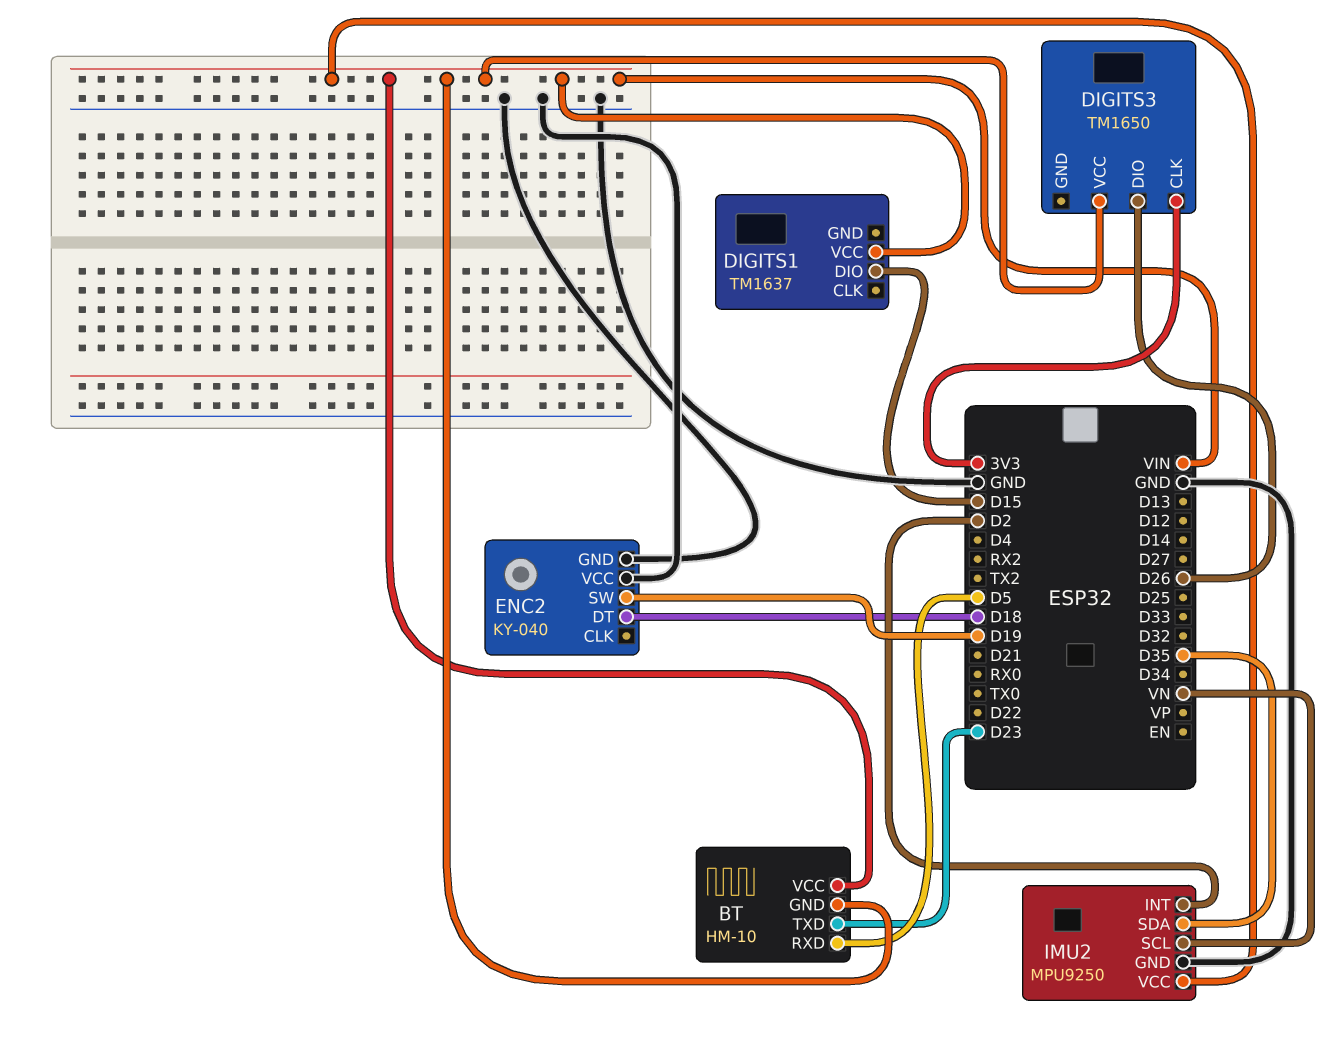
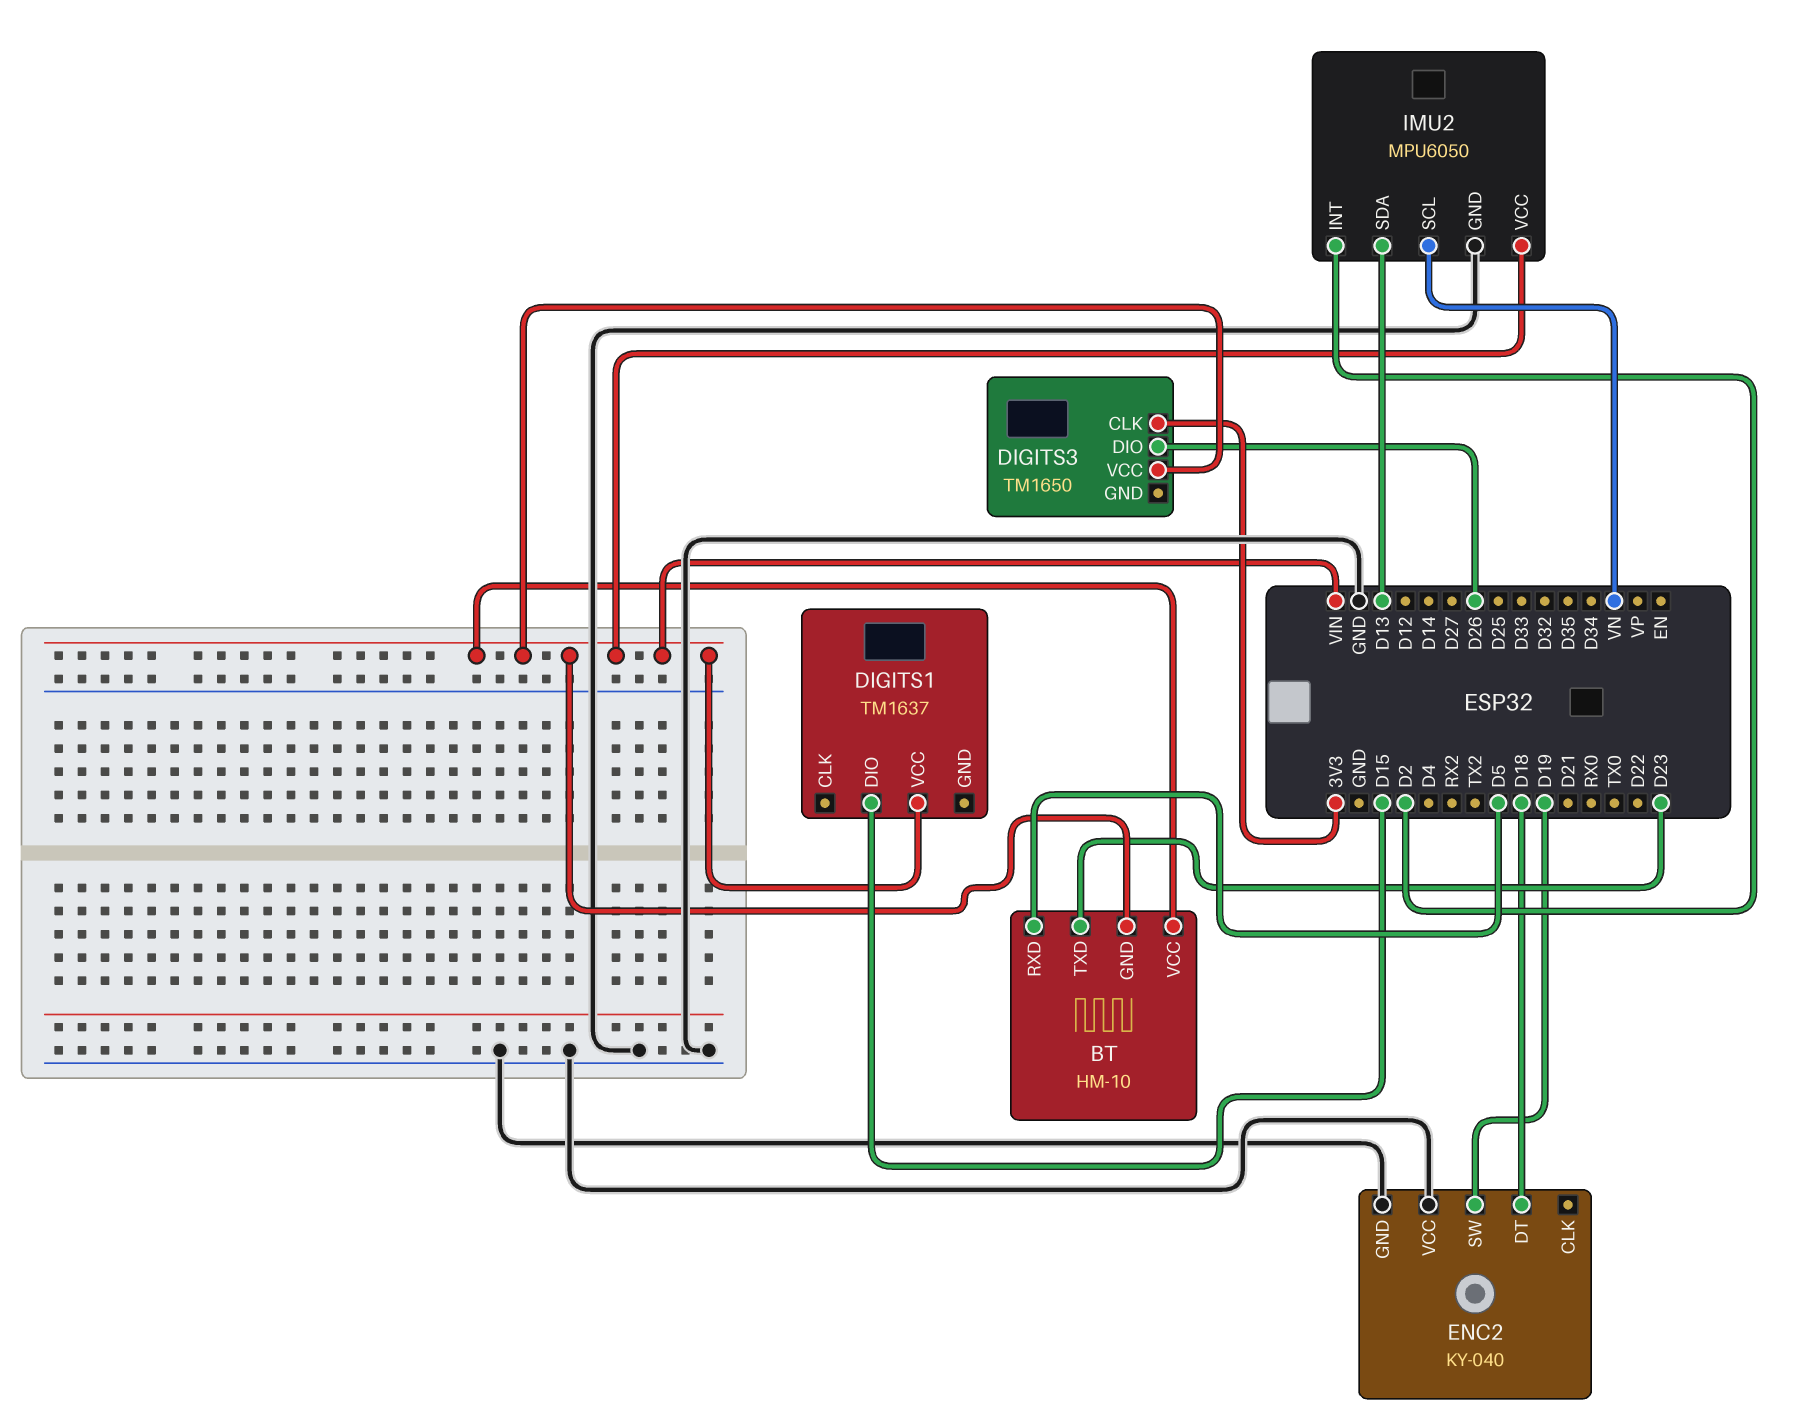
IMU2: MPU9250 -> MPU6050
IMU2 pin SDA: D35 -> D13

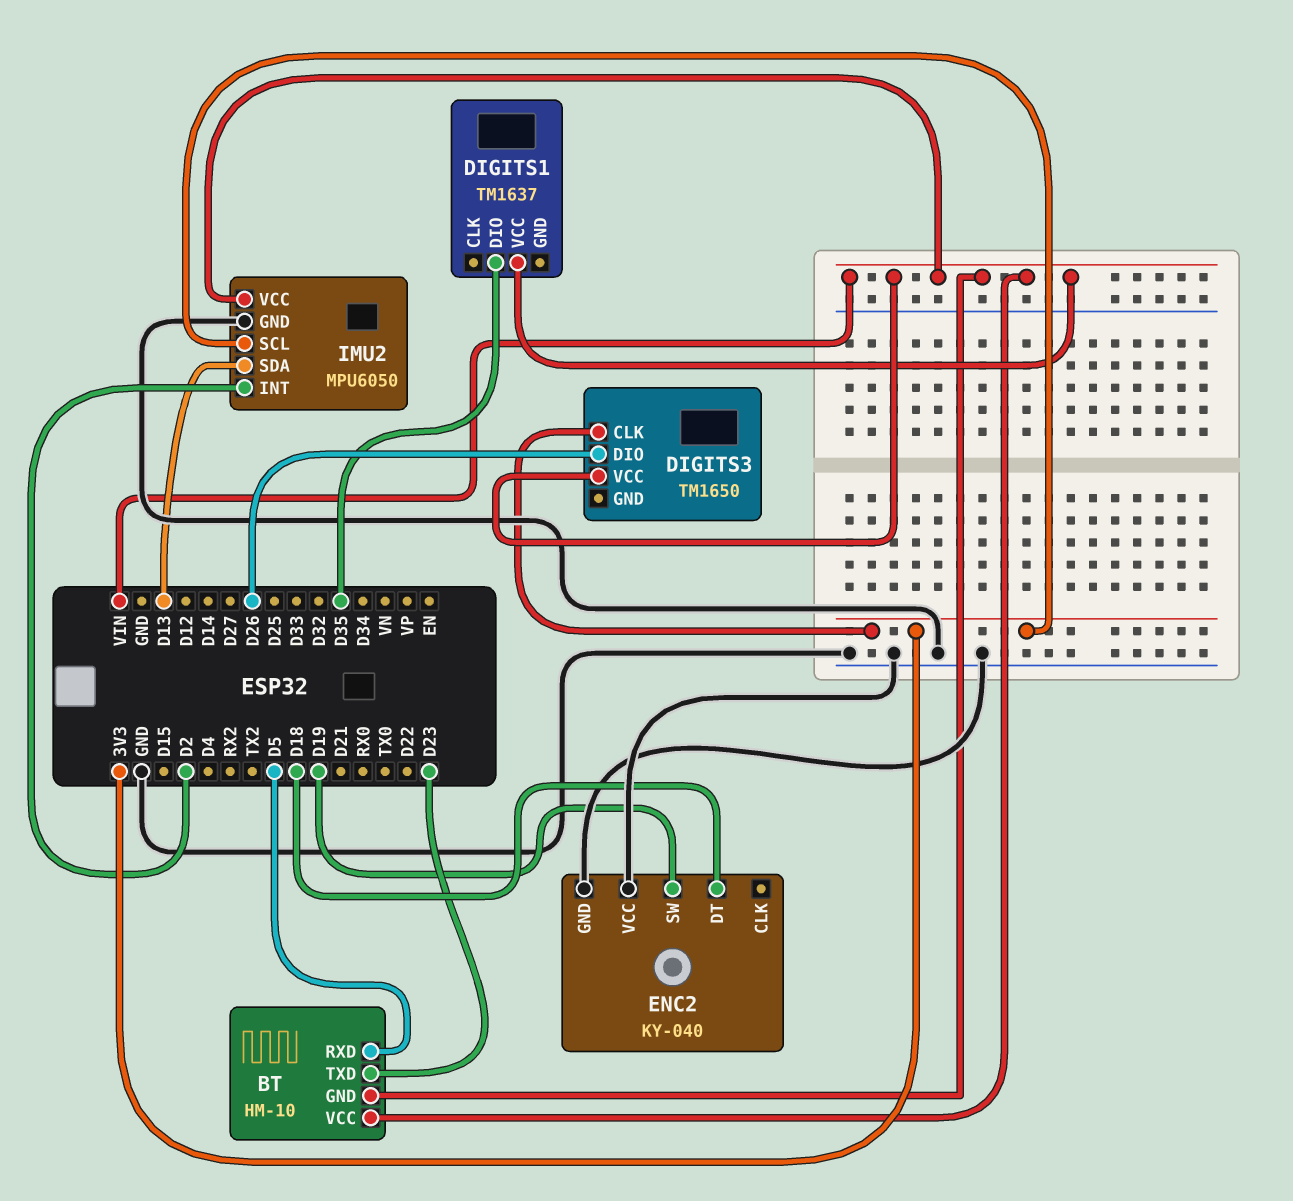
DIGITS1 pin DIO: D15 -> D35
IMU2 pin SCL: VN -> 3V3

